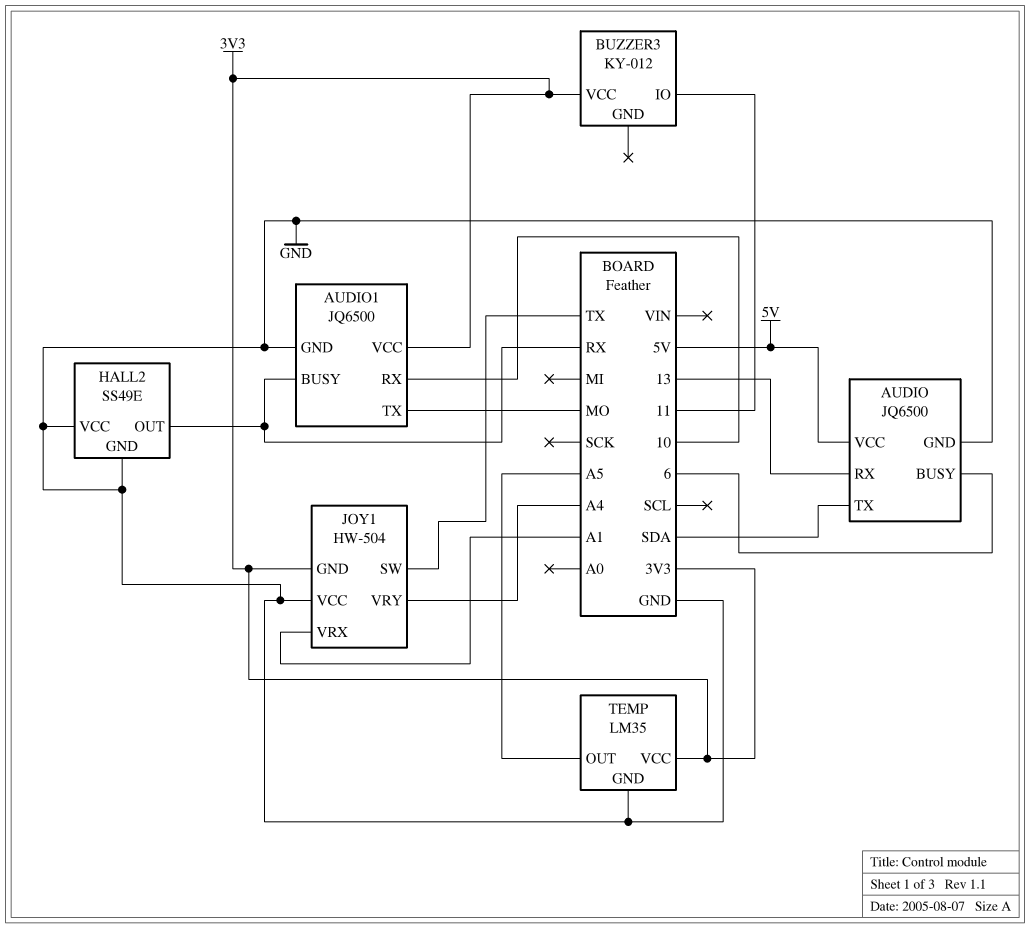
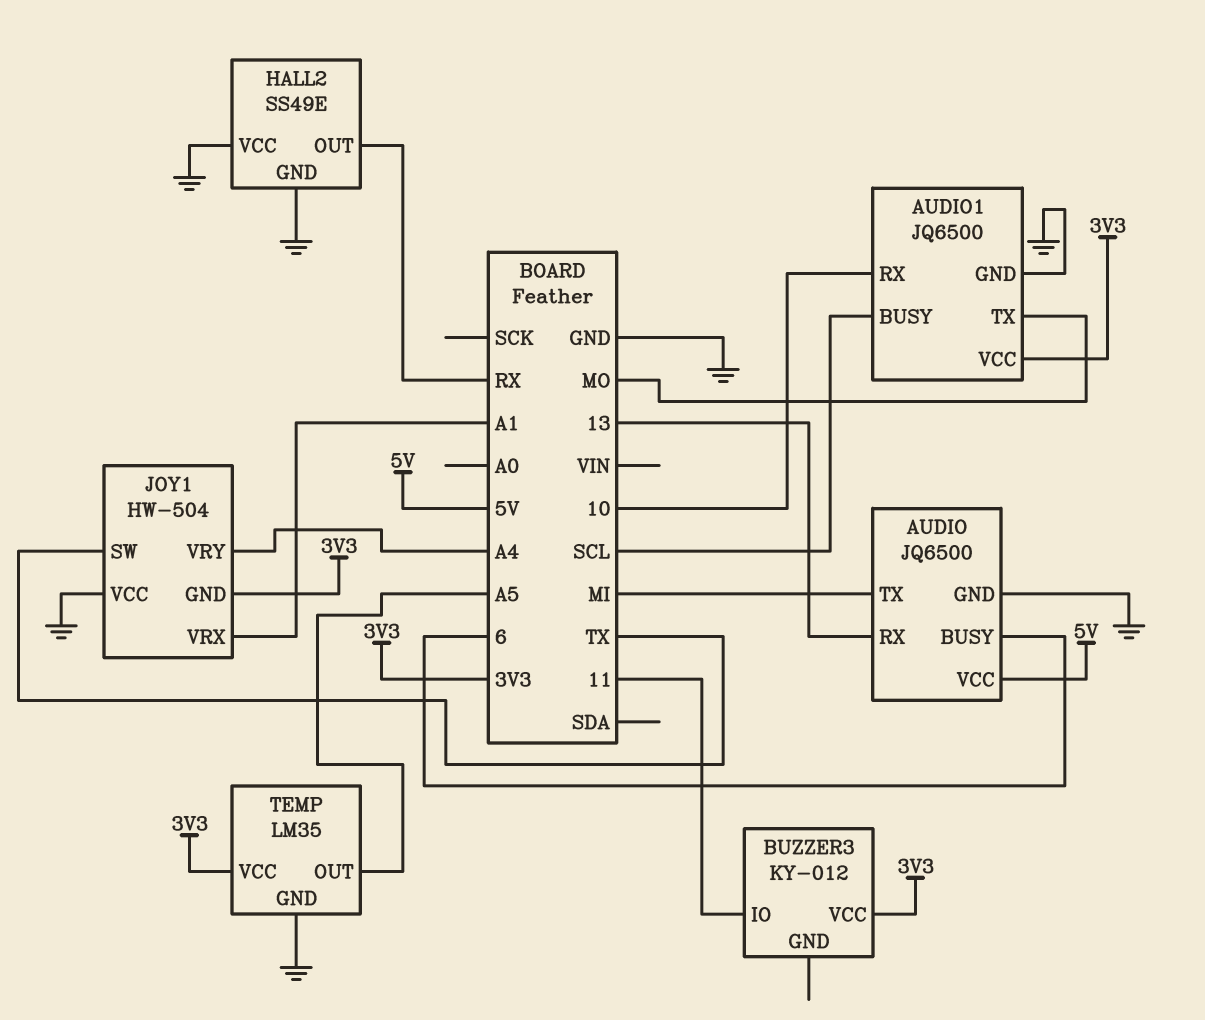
AUDIO pin TX: SDA -> MI
AUDIO1 pin BUSY: RX -> SCL

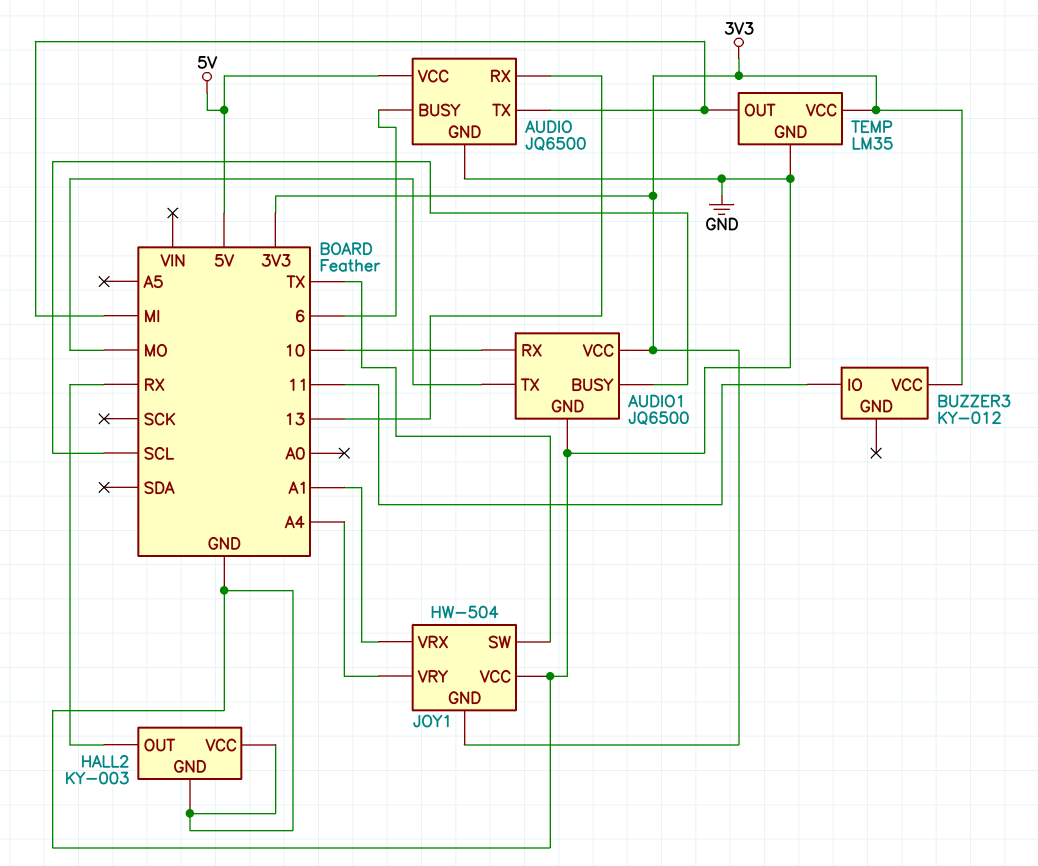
HALL2: SS49E -> KY-003
TEMP pin OUT: A5 -> MI

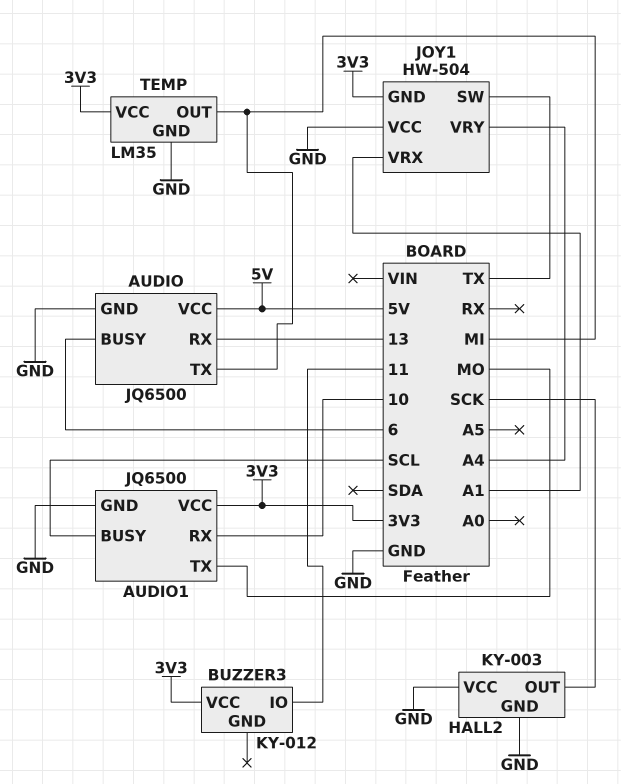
HALL2 pin OUT: RX -> SCK

